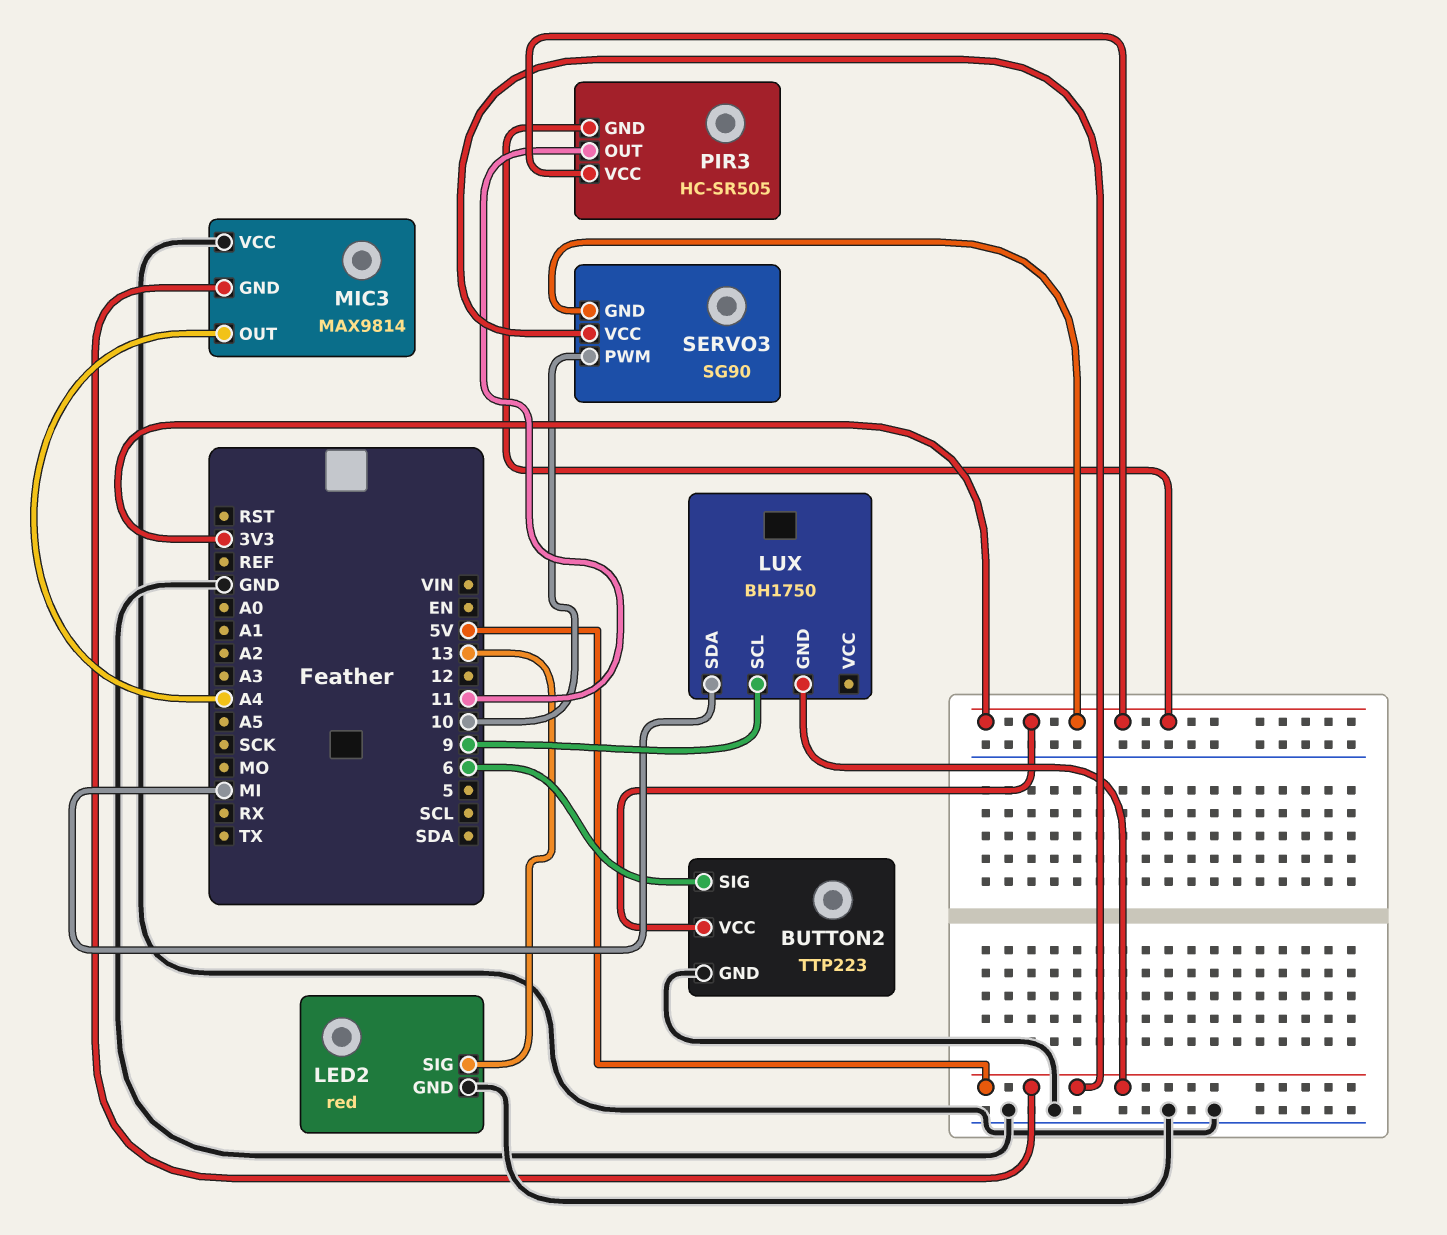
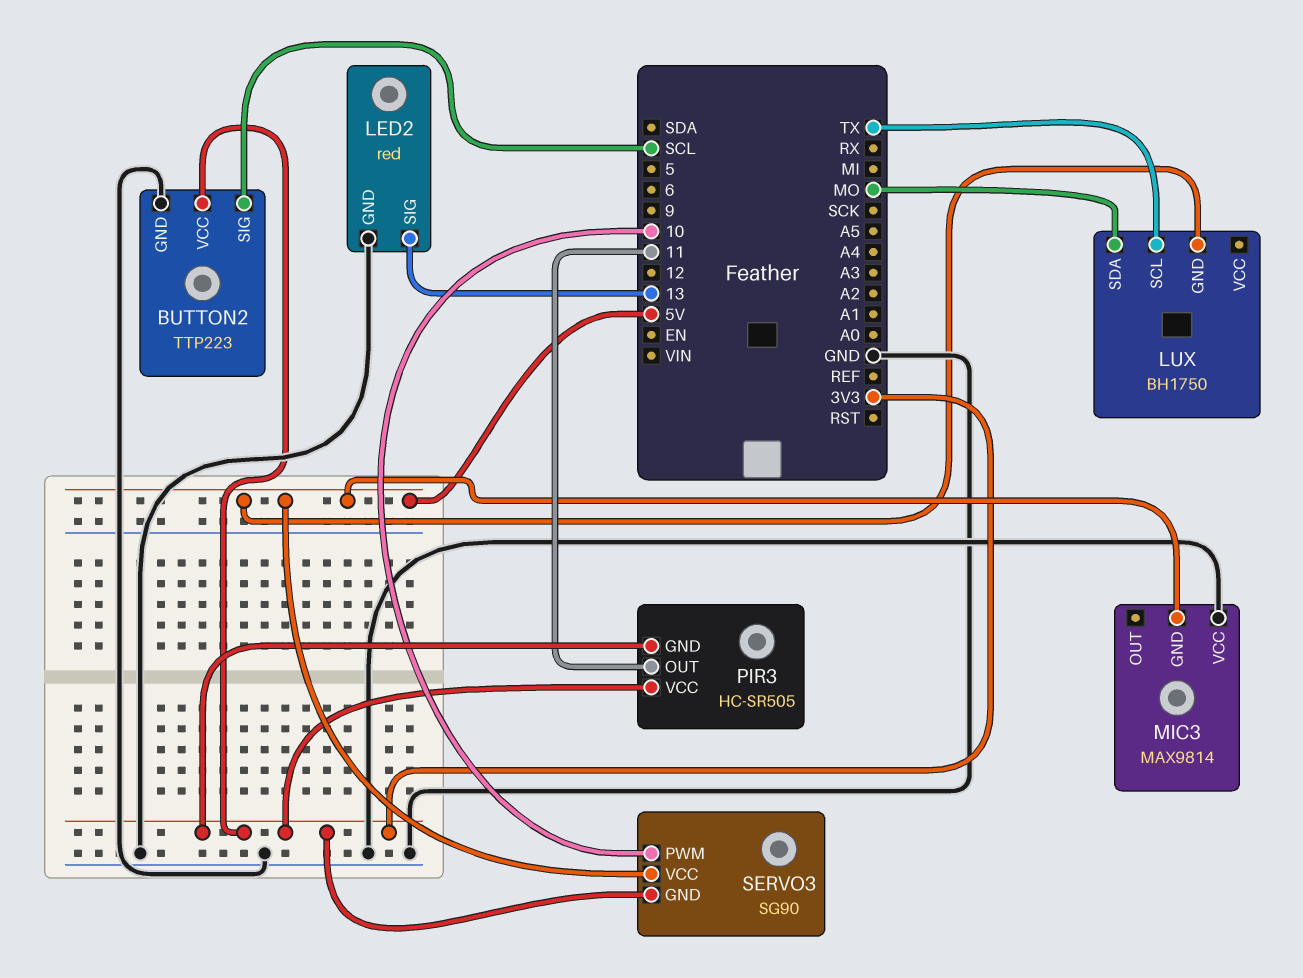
BUTTON2 pin SIG: 6 -> SCL
LUX pin SCL: 9 -> TX
LUX pin SDA: MI -> MO
MIC3 pin OUT: A4 -> none

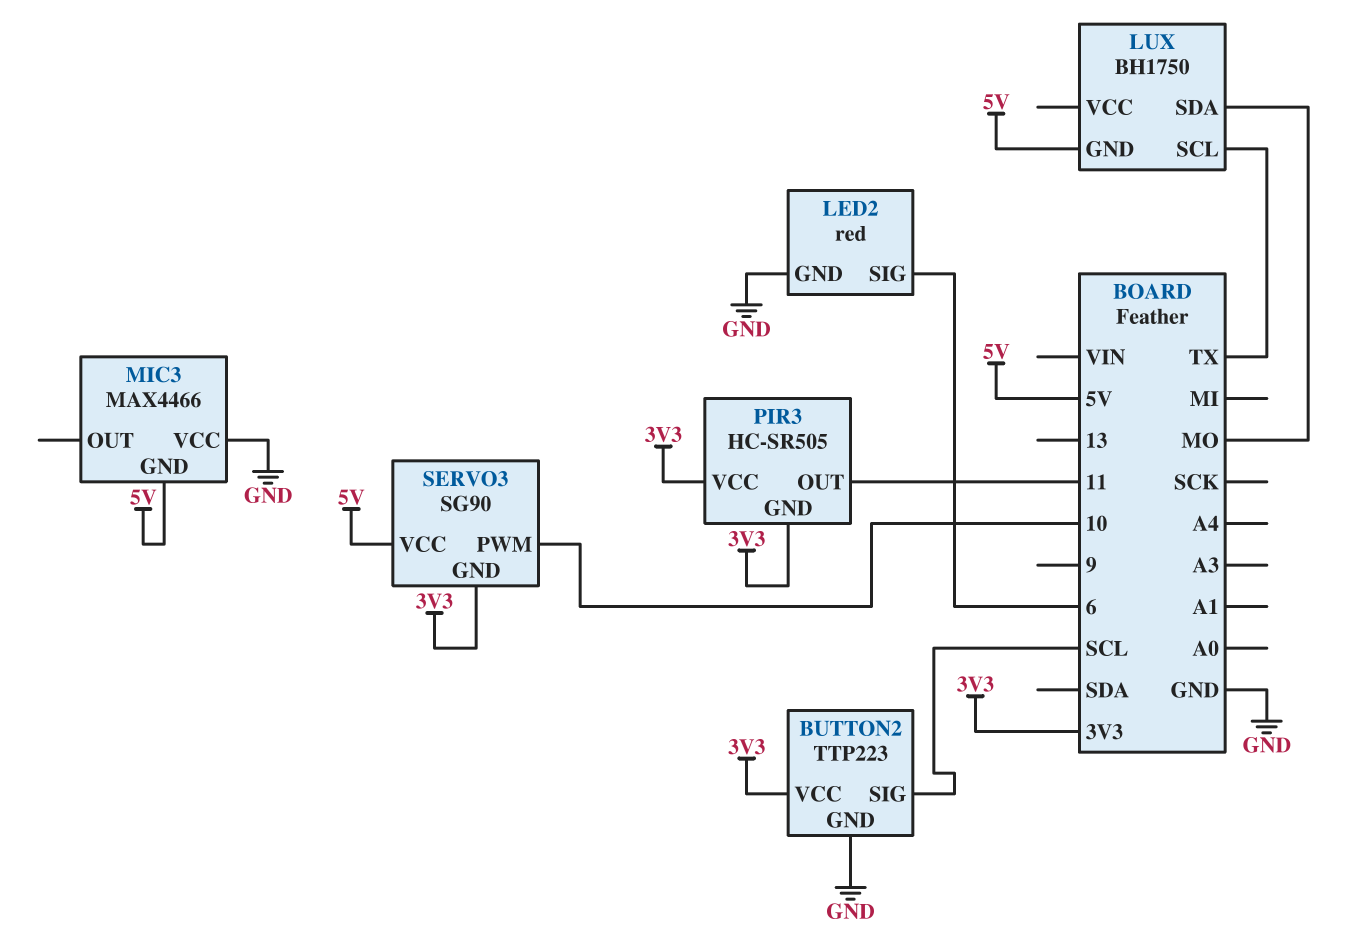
LED2 pin SIG: 13 -> 6
MIC3: MAX9814 -> MAX4466

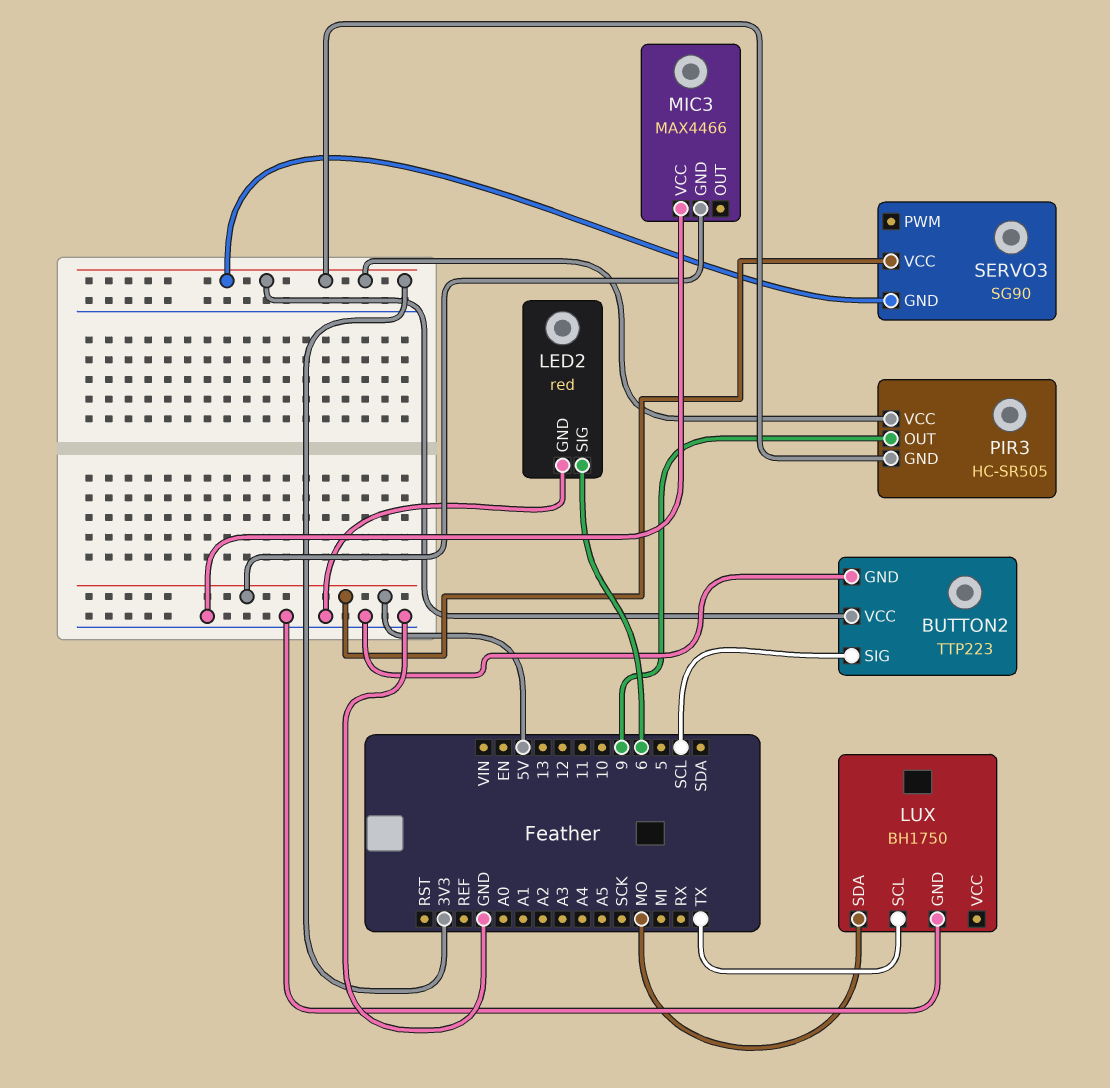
LUX pin GND: 5V -> GND
PIR3 pin OUT: 11 -> 9
SERVO3 pin PWM: 10 -> none

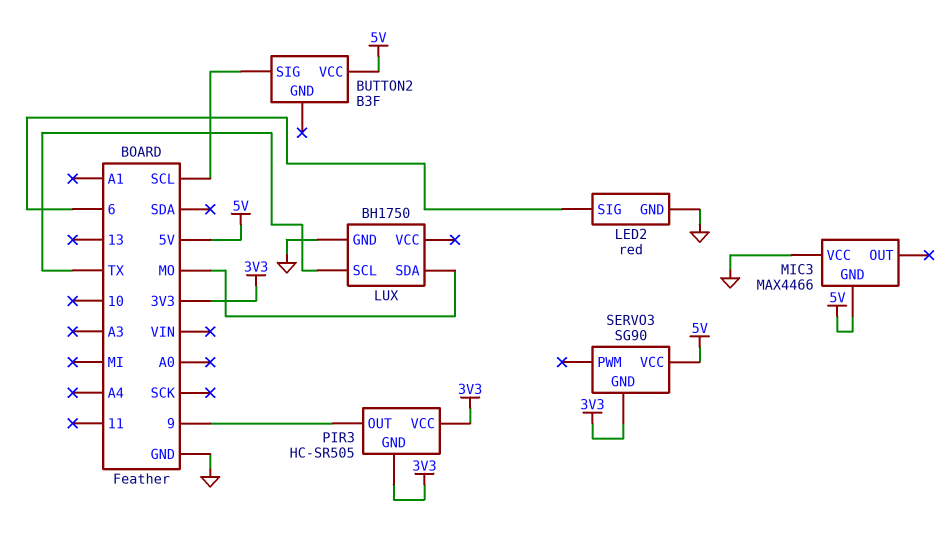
BUTTON2: TTP223 -> B3F
BUTTON2 pin GND: GND -> none
BUTTON2 pin VCC: 3V3 -> 5V

